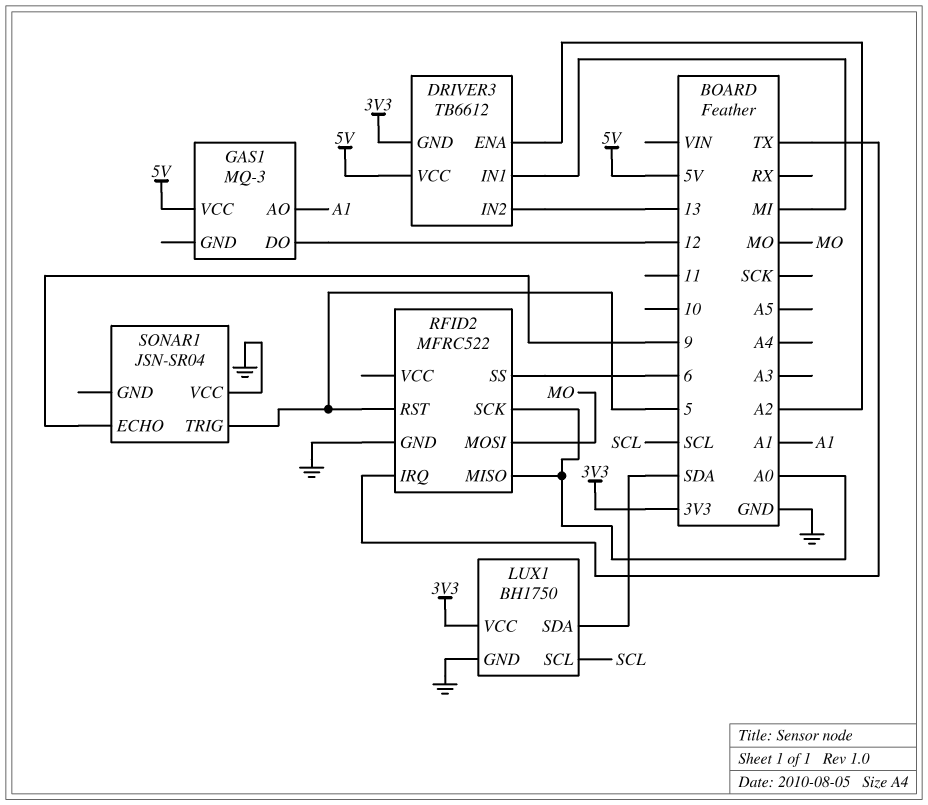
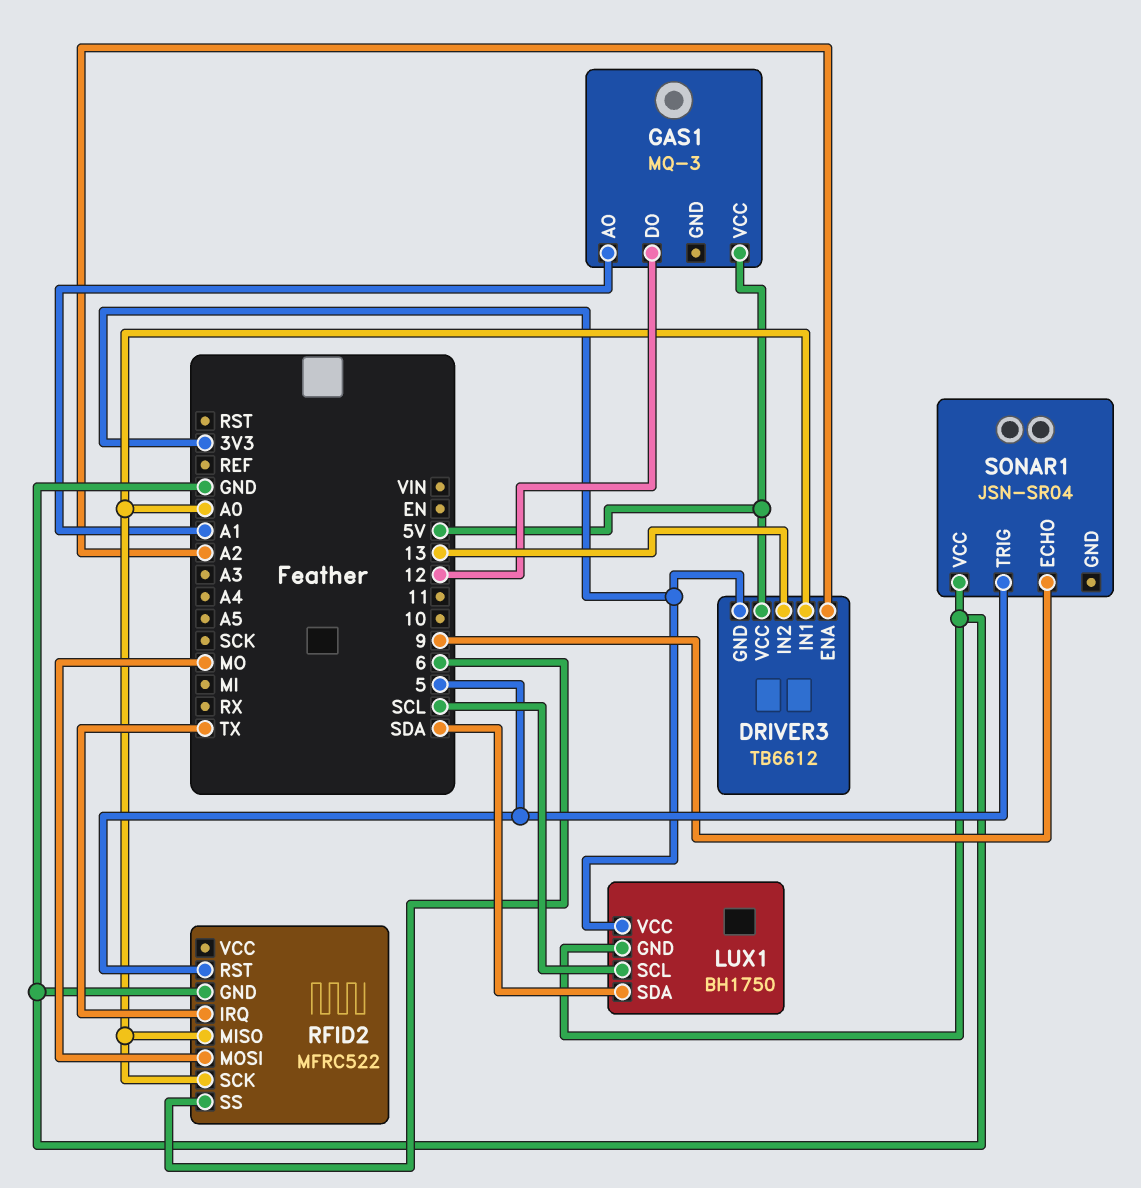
DRIVER3 pin IN1: MI -> A0

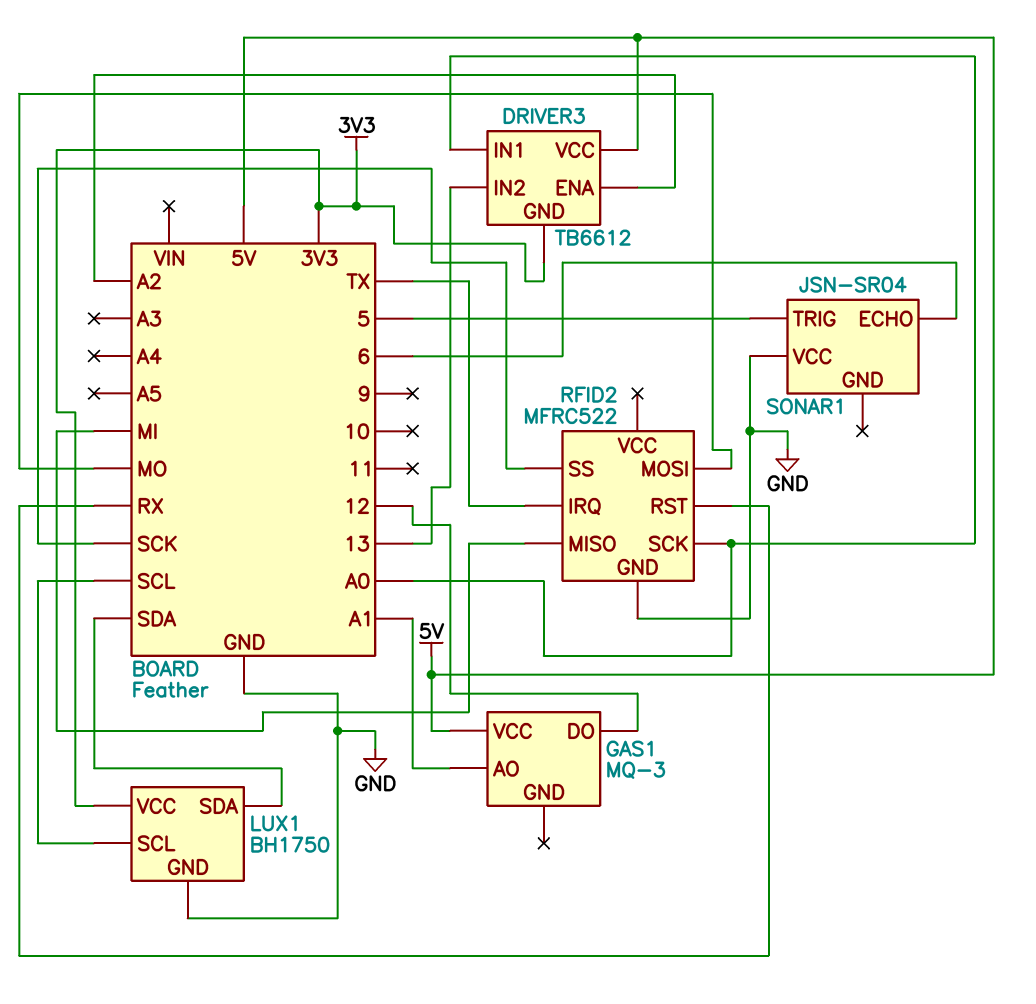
RFID2 pin MISO: A0 -> MI
RFID2 pin RST: 5 -> RX
RFID2 pin SS: 6 -> SCK
SONAR1 pin ECHO: 9 -> 6

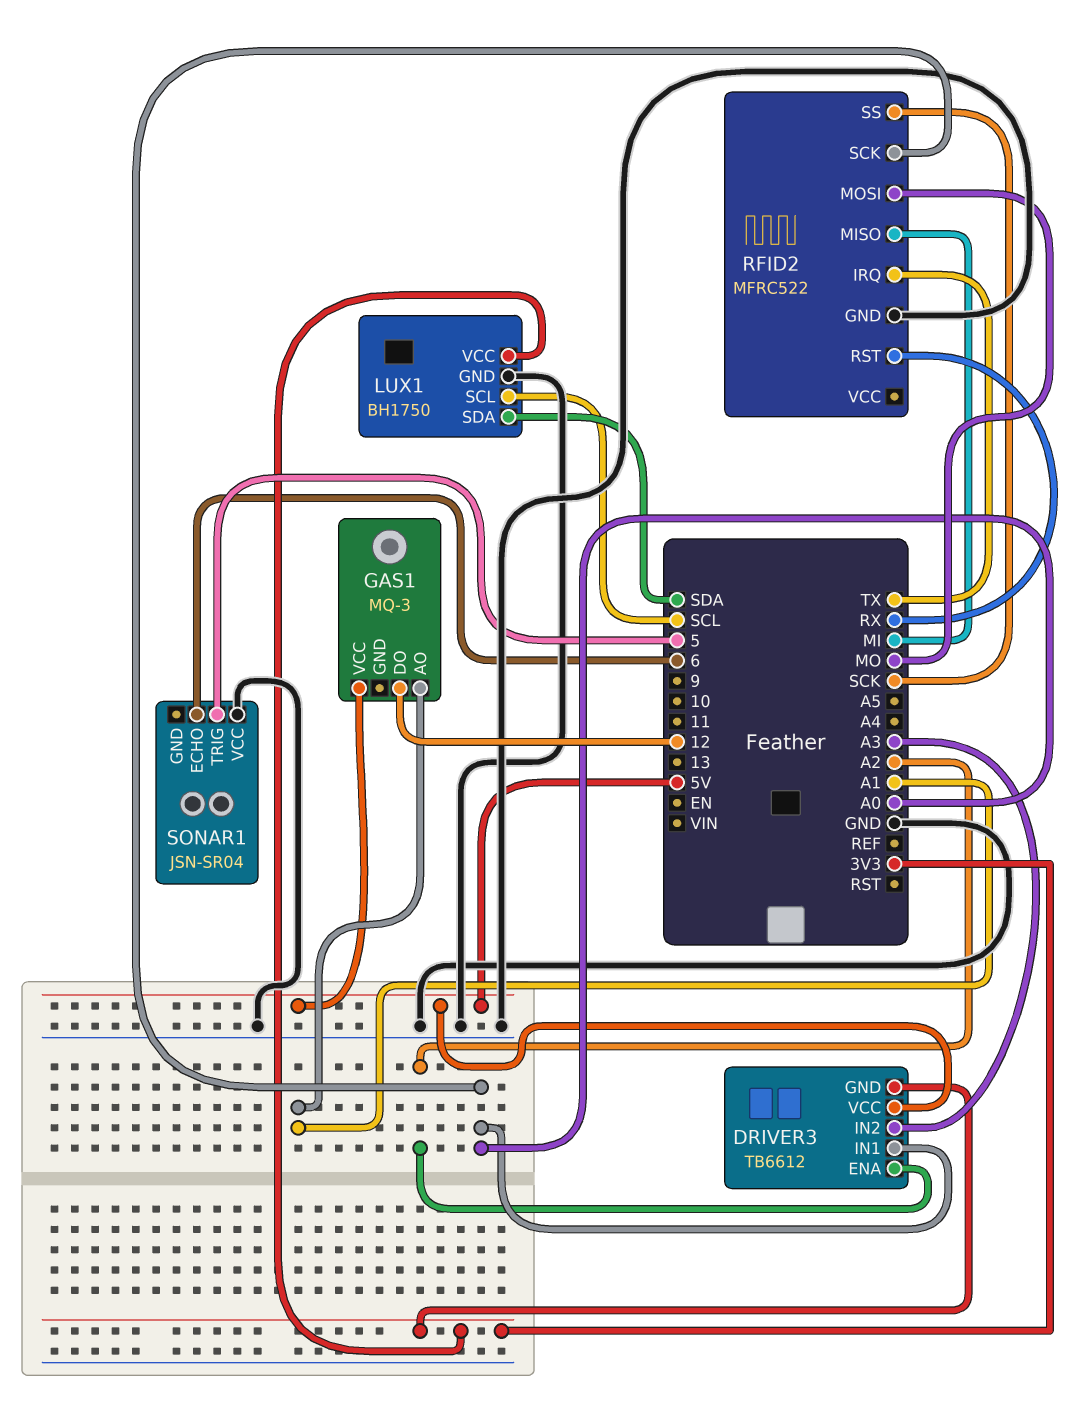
DRIVER3 pin IN2: 13 -> A3

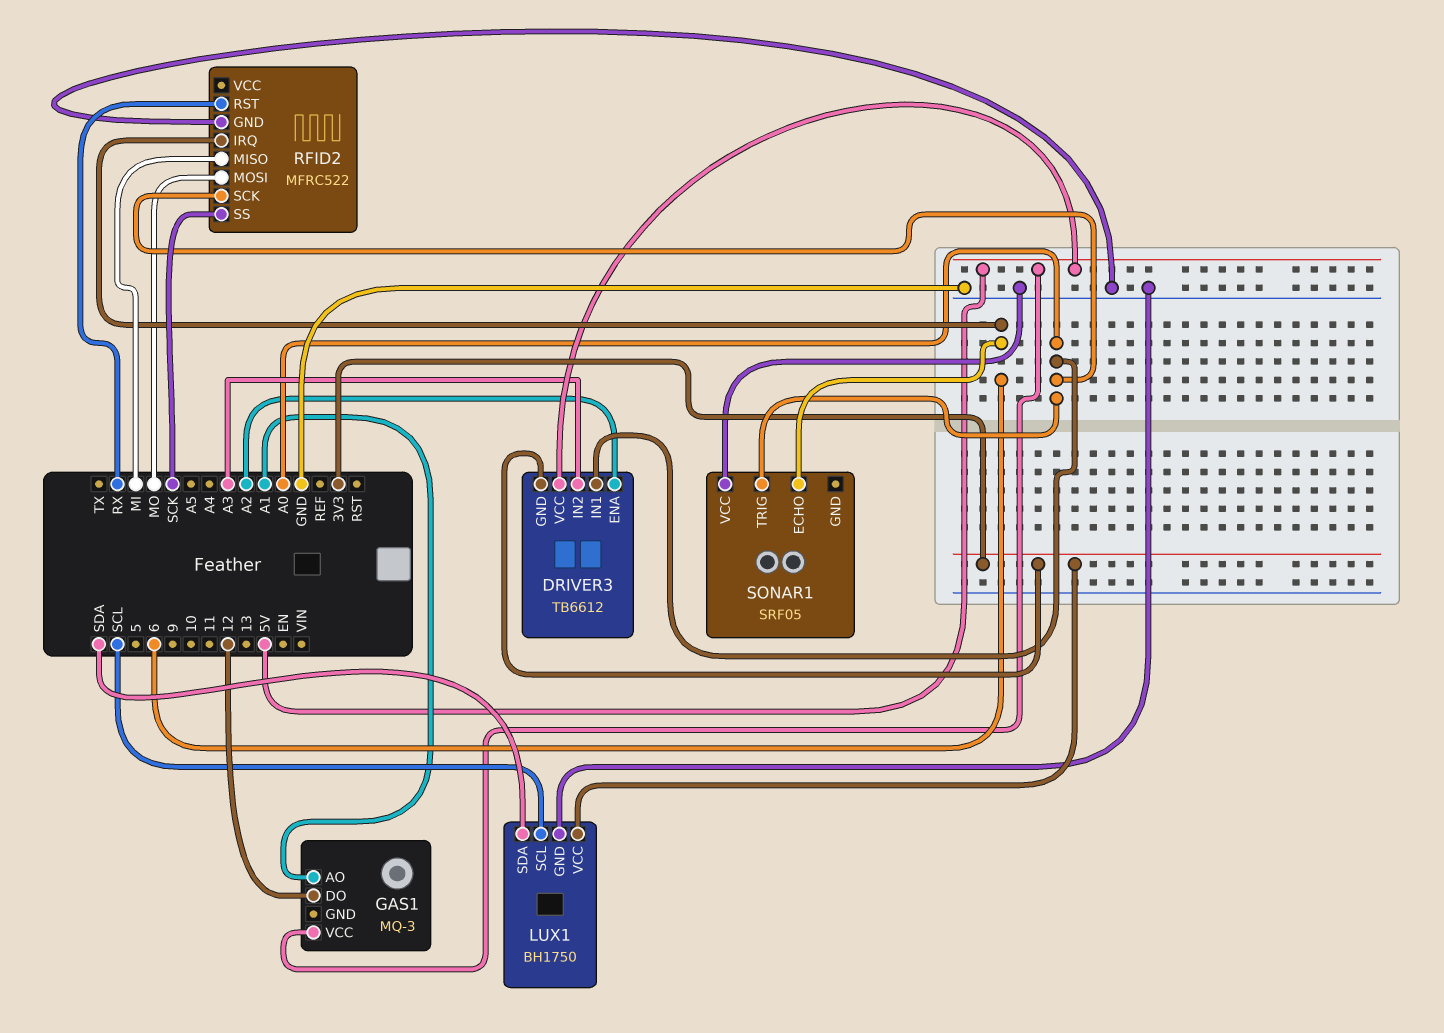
RFID2 pin IRQ: TX -> 6
SONAR1: JSN-SR04 -> SRF05
SONAR1 pin TRIG: 5 -> A0

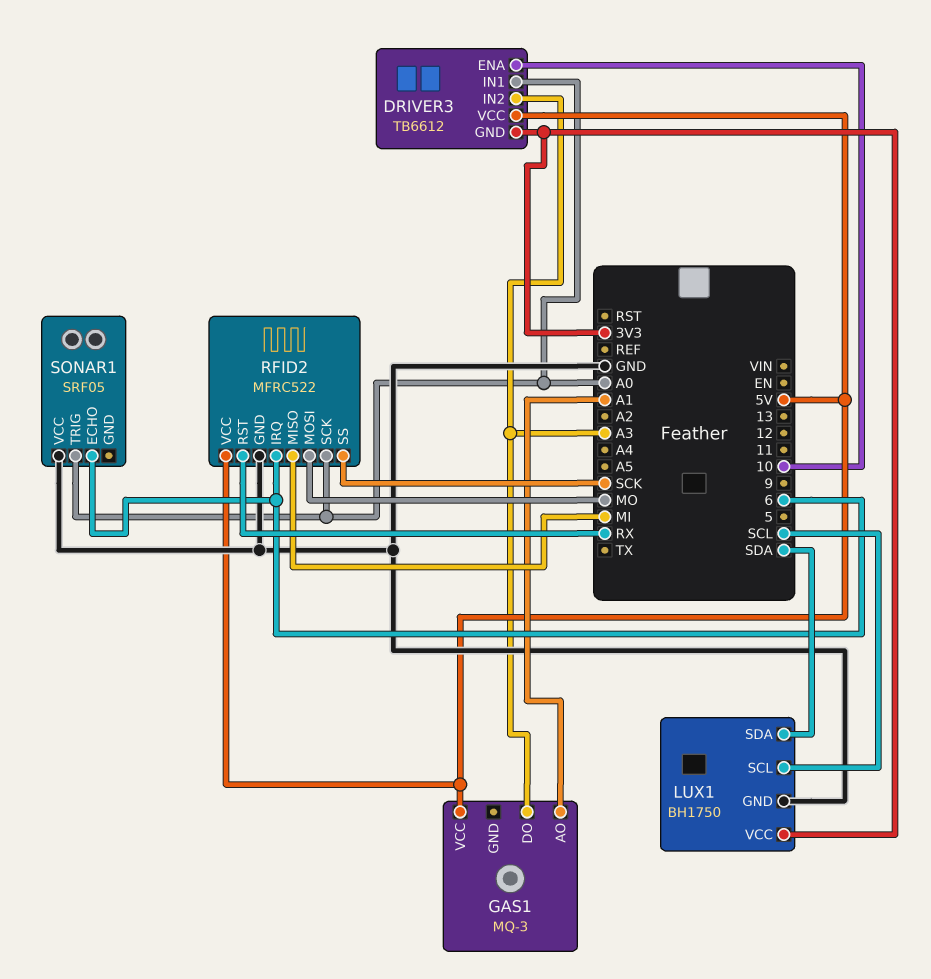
DRIVER3 pin ENA: A2 -> 10
GAS1 pin DO: 12 -> A3
RFID2 pin VCC: none -> 5V

